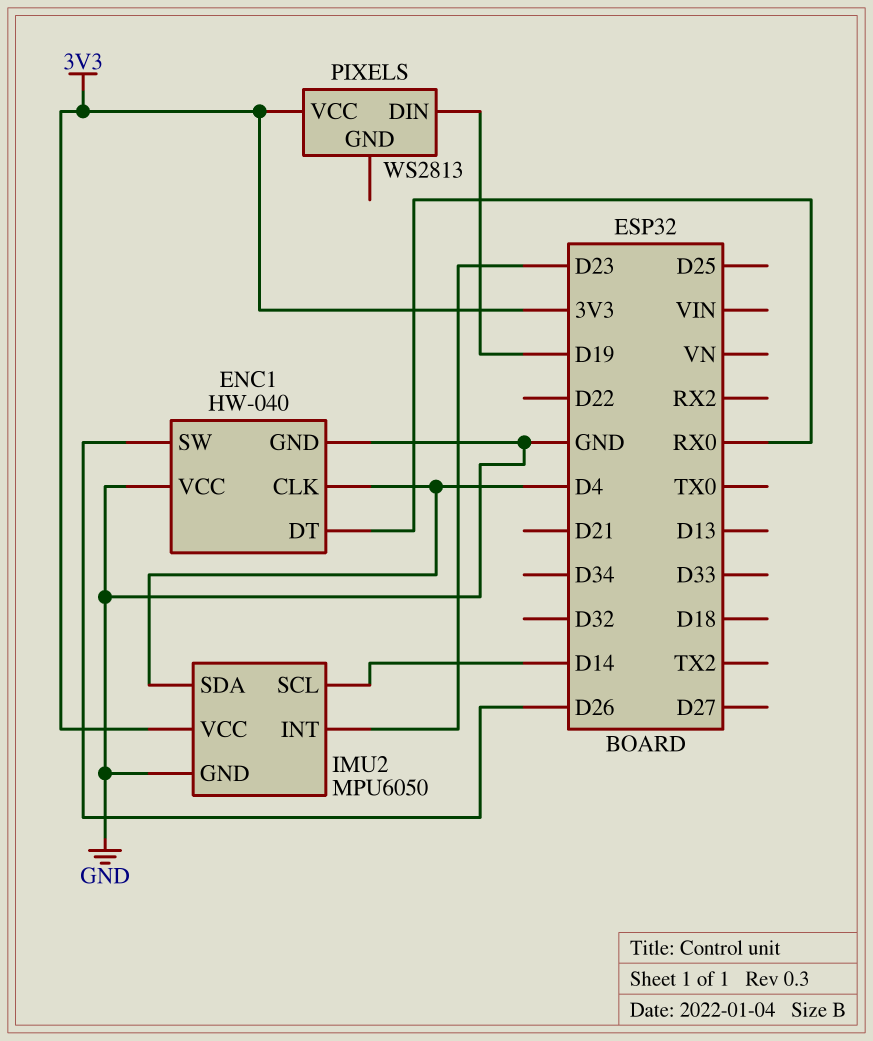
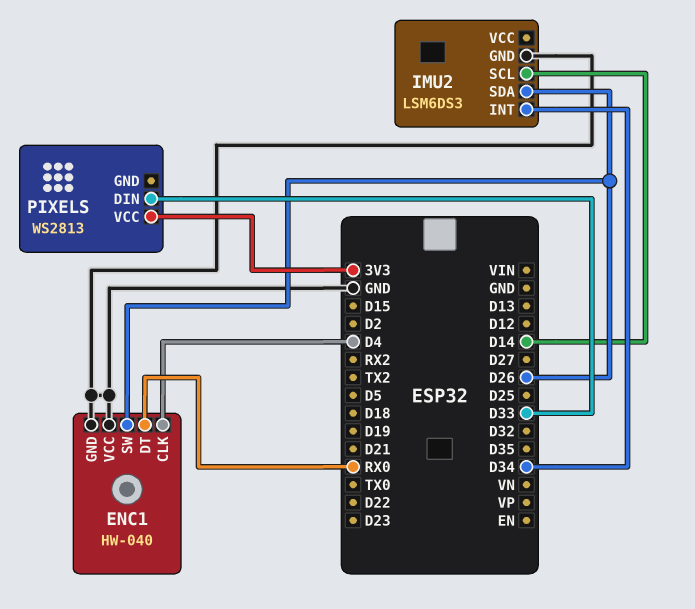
IMU2: MPU6050 -> LSM6DS3
IMU2 pin INT: D23 -> D34
IMU2 pin SDA: D4 -> D26
IMU2 pin VCC: 3V3 -> none
PIXELS pin DIN: D19 -> D33

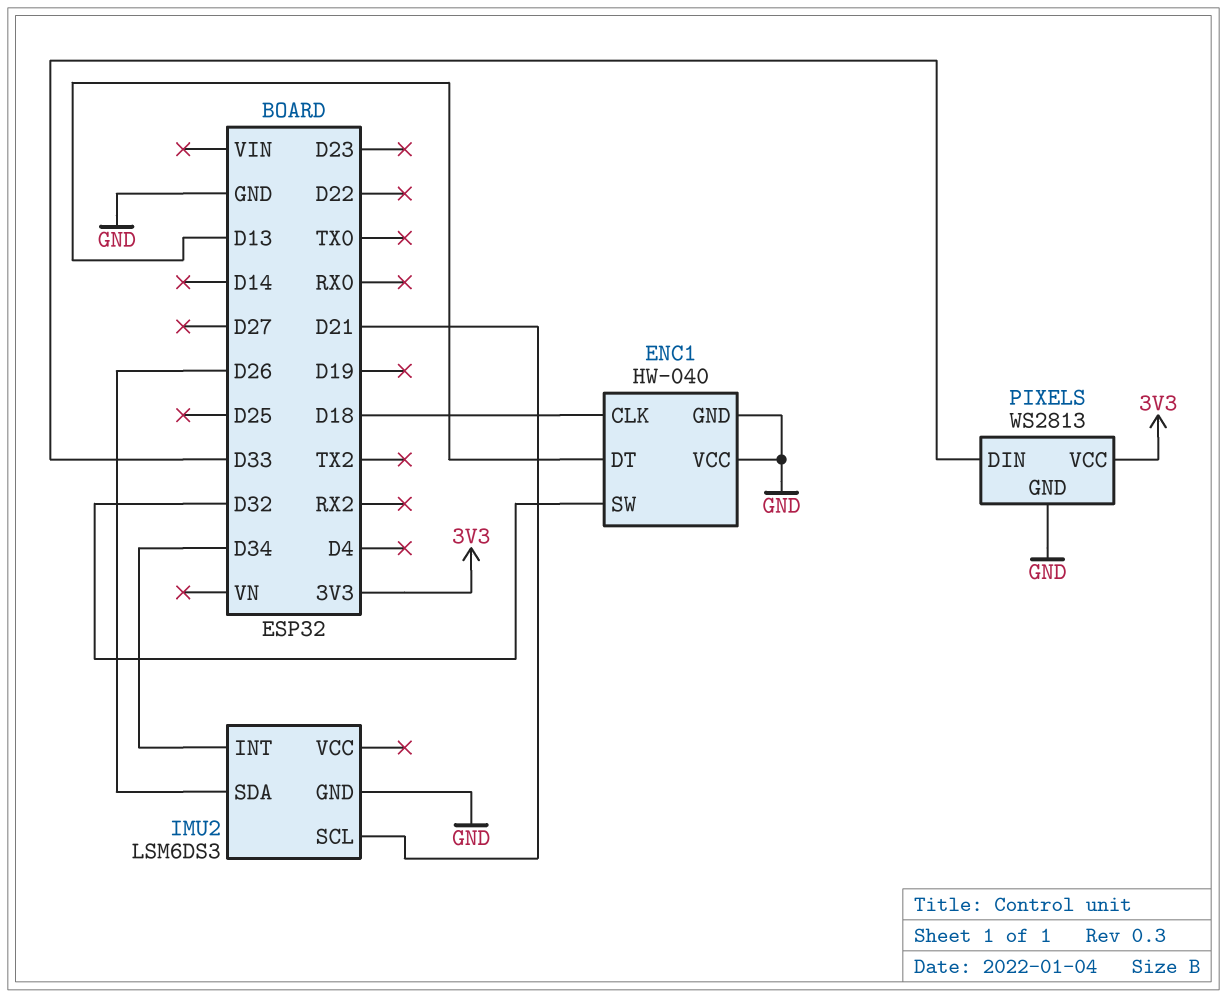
ENC1 pin CLK: D4 -> D18
ENC1 pin DT: RX0 -> D13
ENC1 pin SW: D26 -> D32
IMU2 pin SCL: D14 -> D21
PIXELS pin GND: none -> GND

